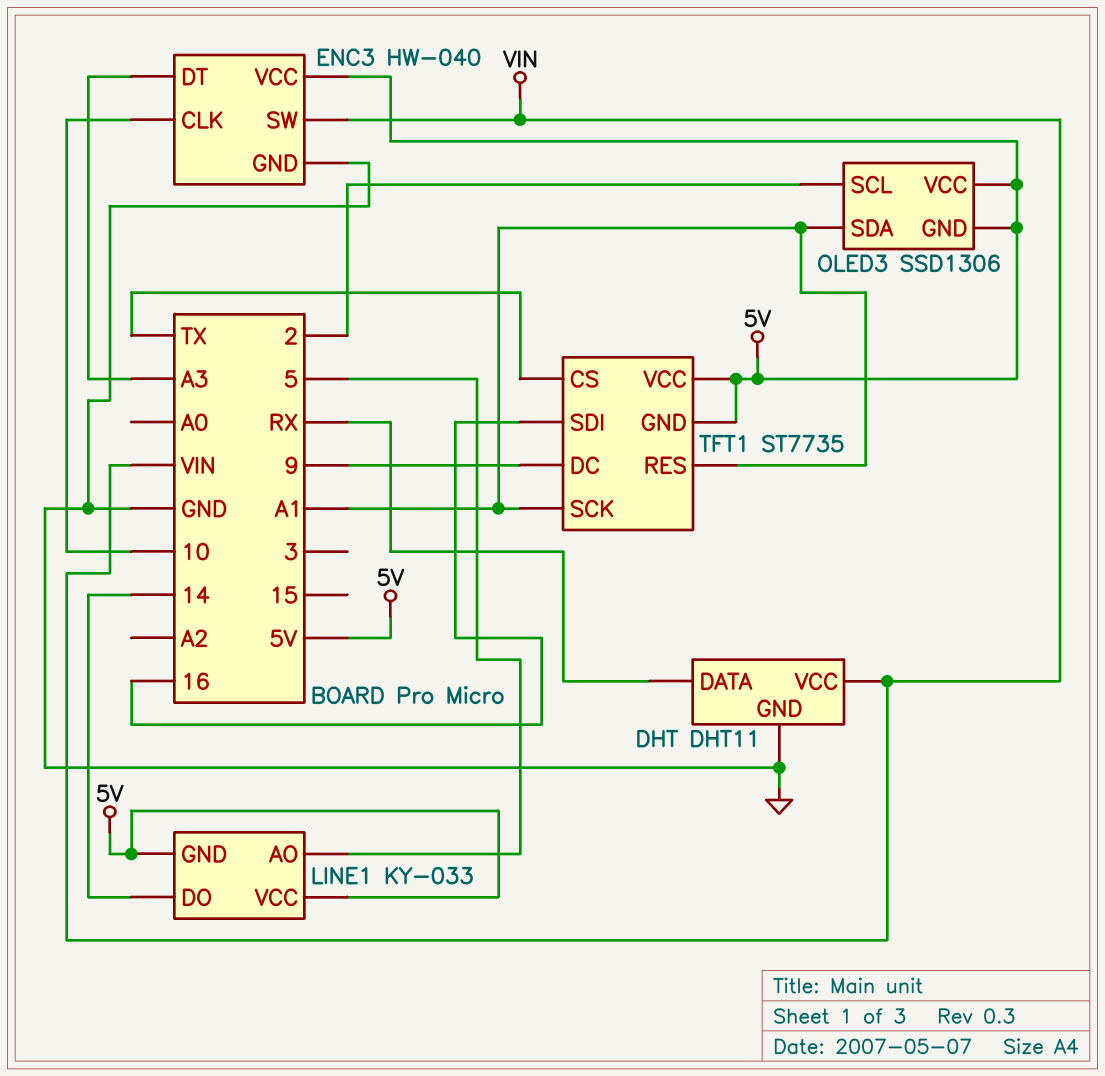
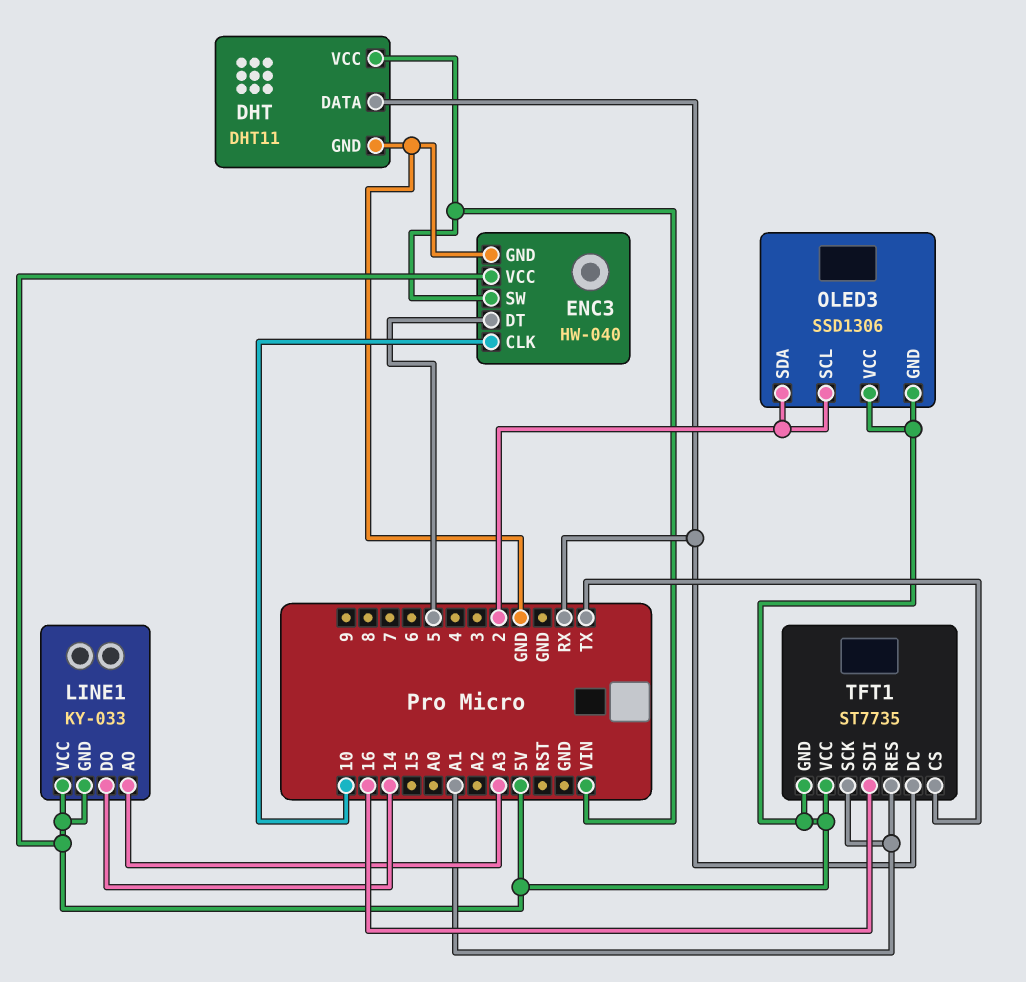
ENC3 pin DT: A3 -> 5
LINE1 pin AO: 5 -> A3
OLED3 pin SDA: A1 -> 2
TFT1 pin DC: 9 -> RX

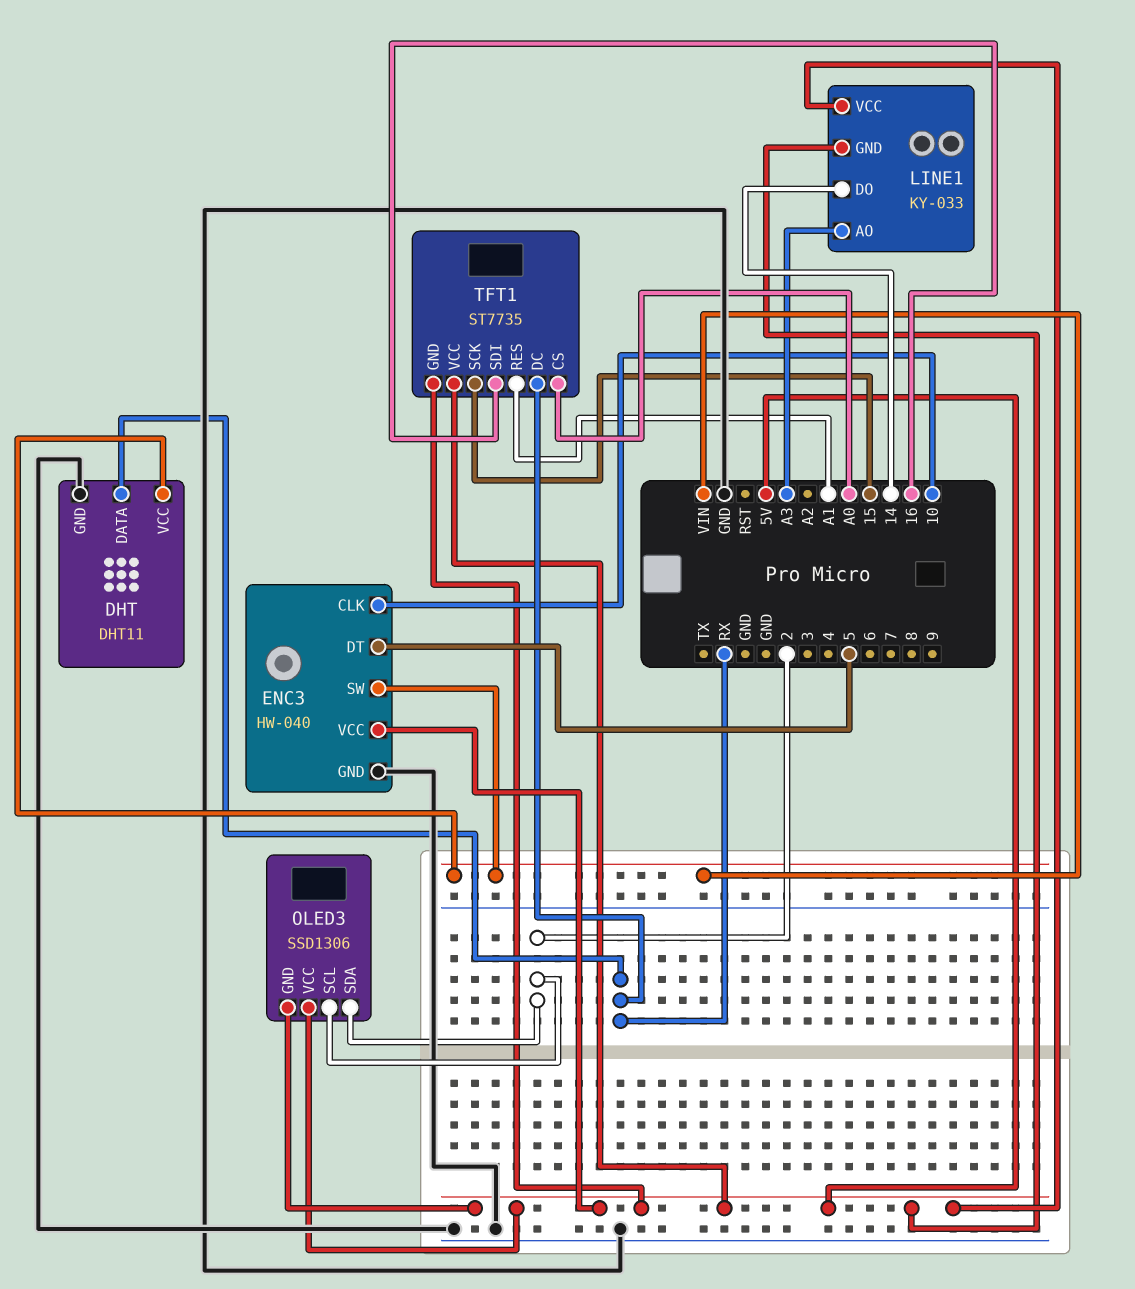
TFT1 pin CS: TX -> A0
TFT1 pin SCK: A1 -> 15

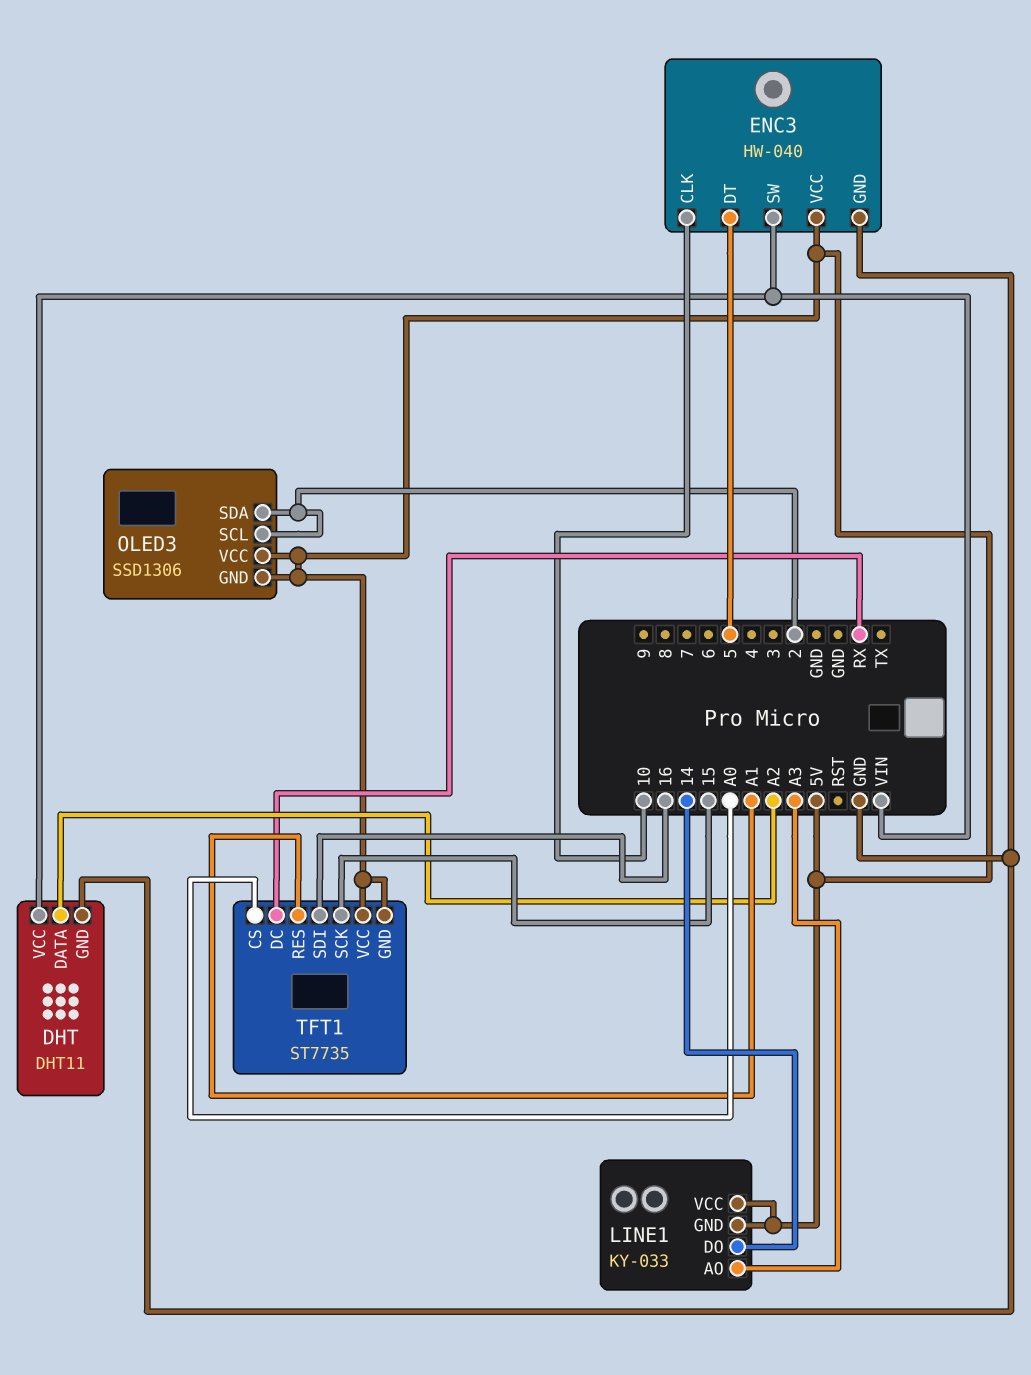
DHT pin DATA: RX -> A2

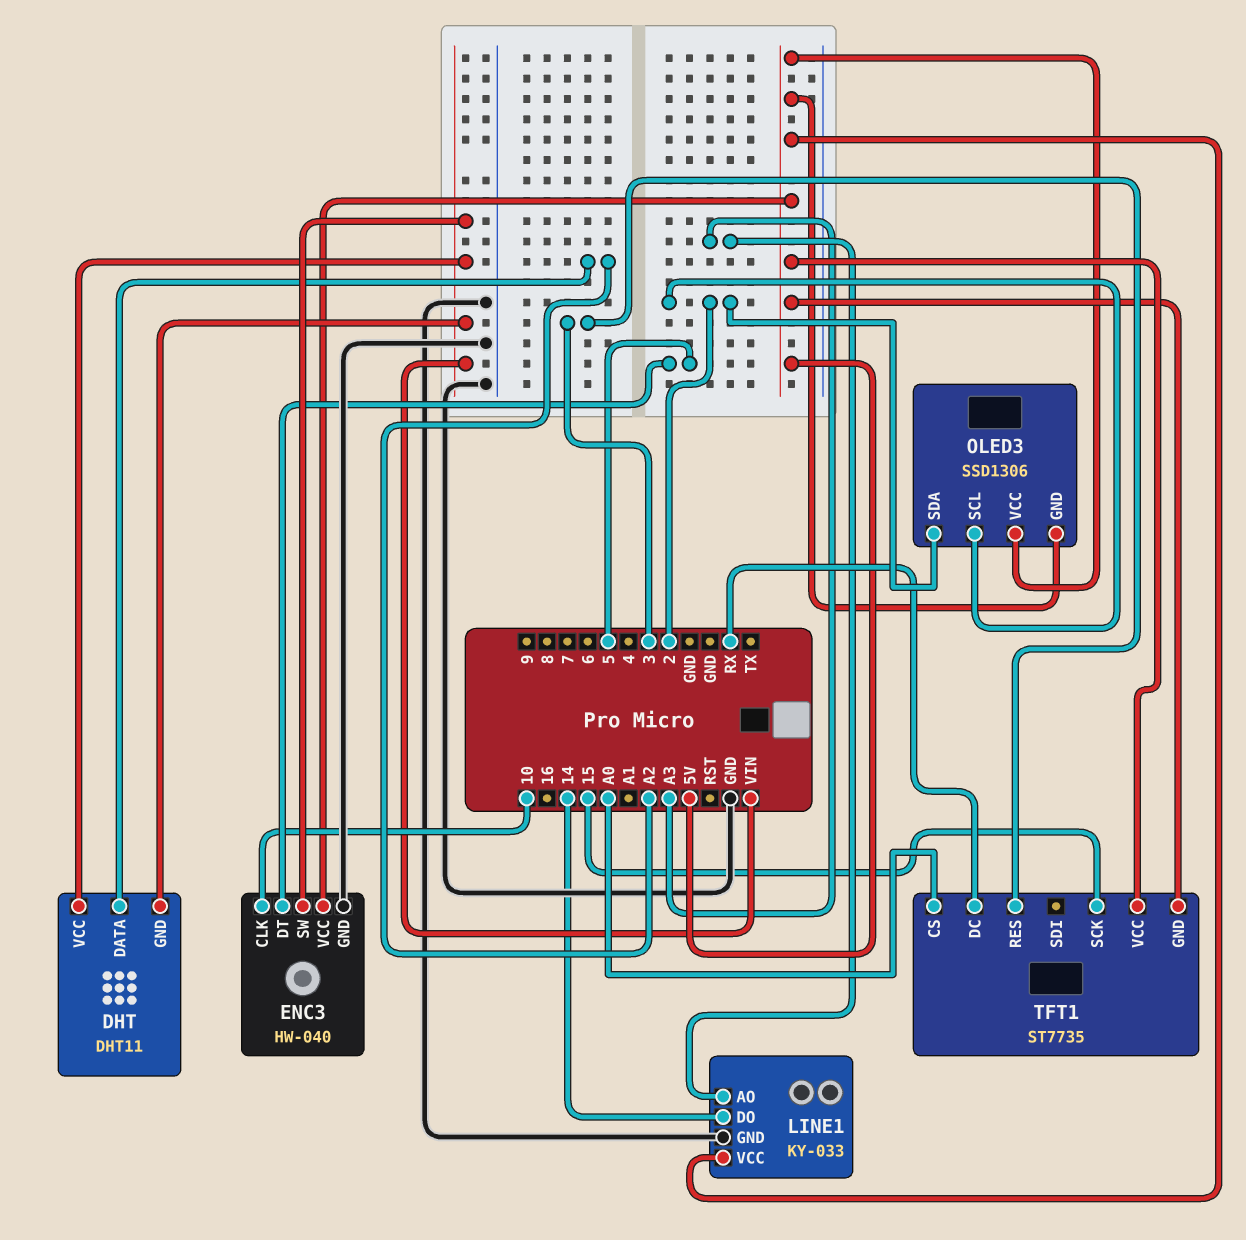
DHT pin GND: GND -> VIN
LINE1 pin GND: 5V -> GND
TFT1 pin RES: A1 -> 3
TFT1 pin SDI: 16 -> none

